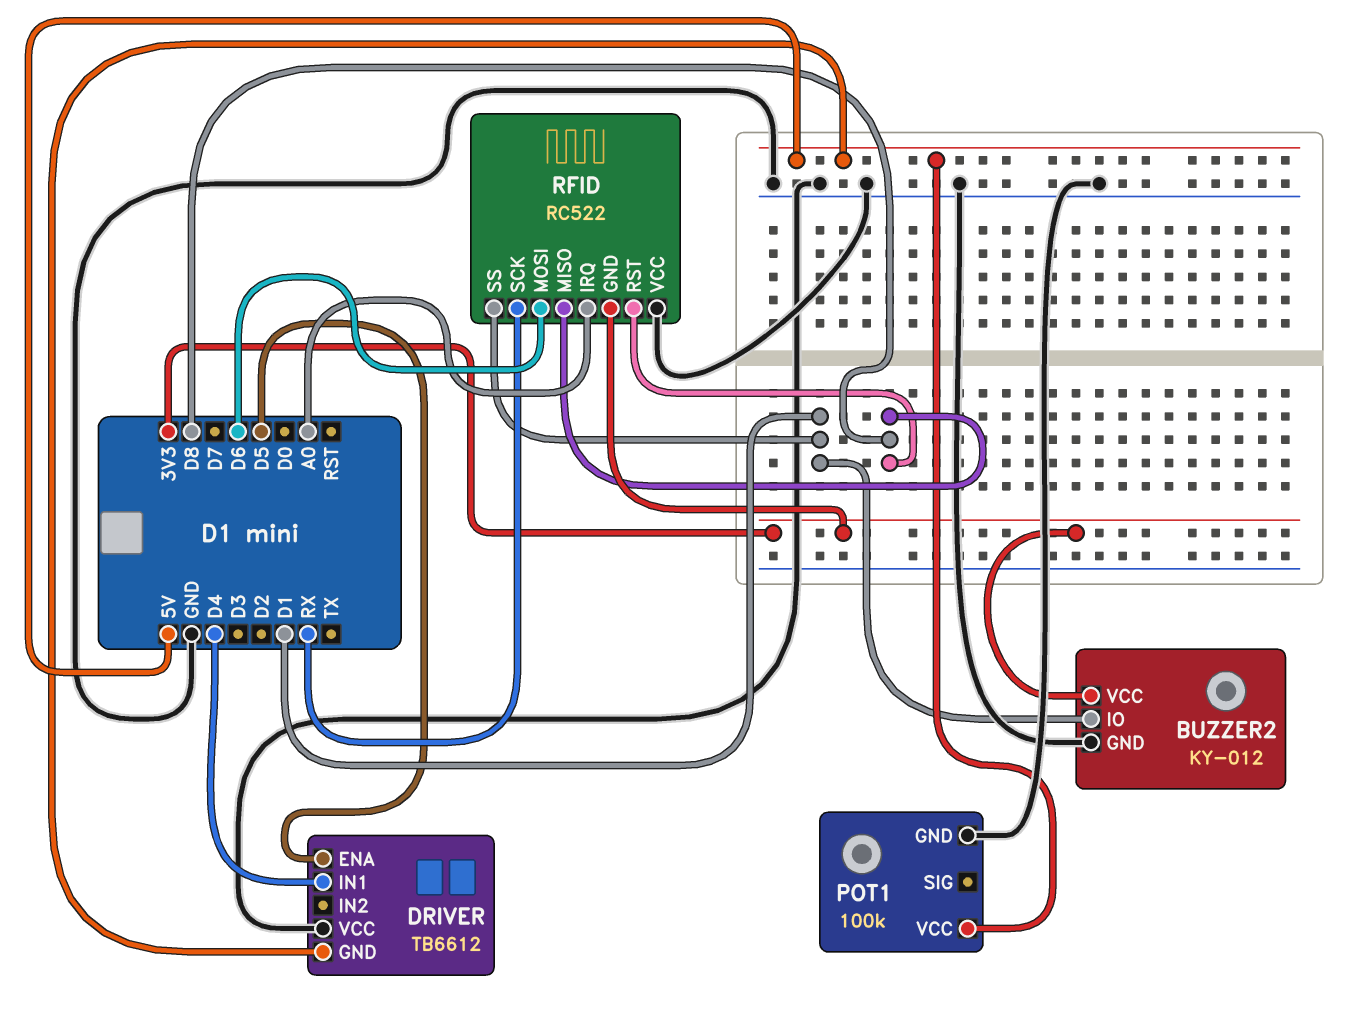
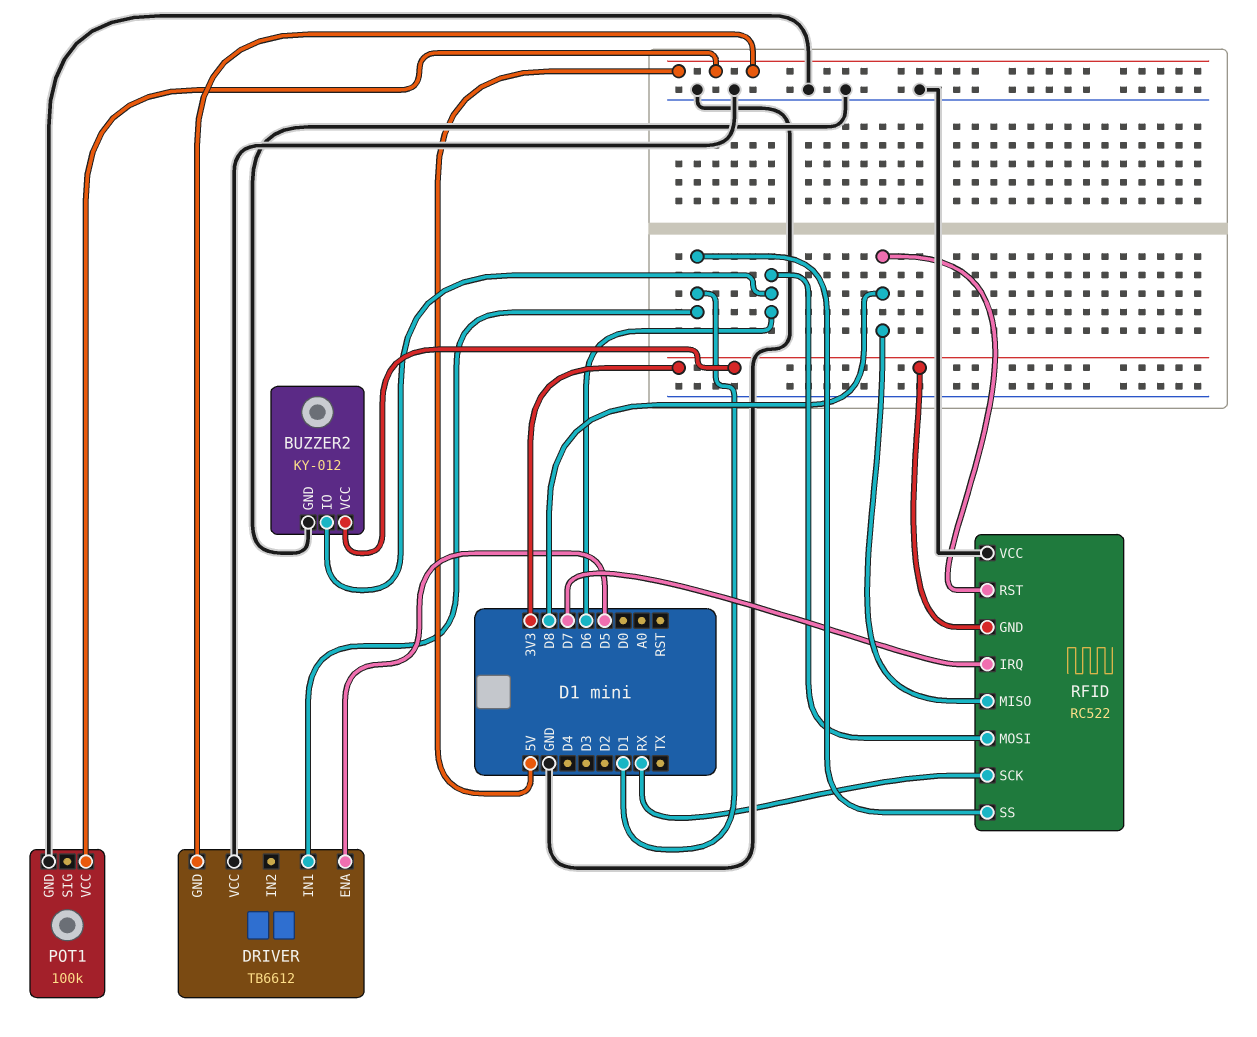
BUZZER2 pin IO: D1 -> D6
DRIVER pin IN1: D4 -> D1
RFID pin IRQ: A0 -> D7

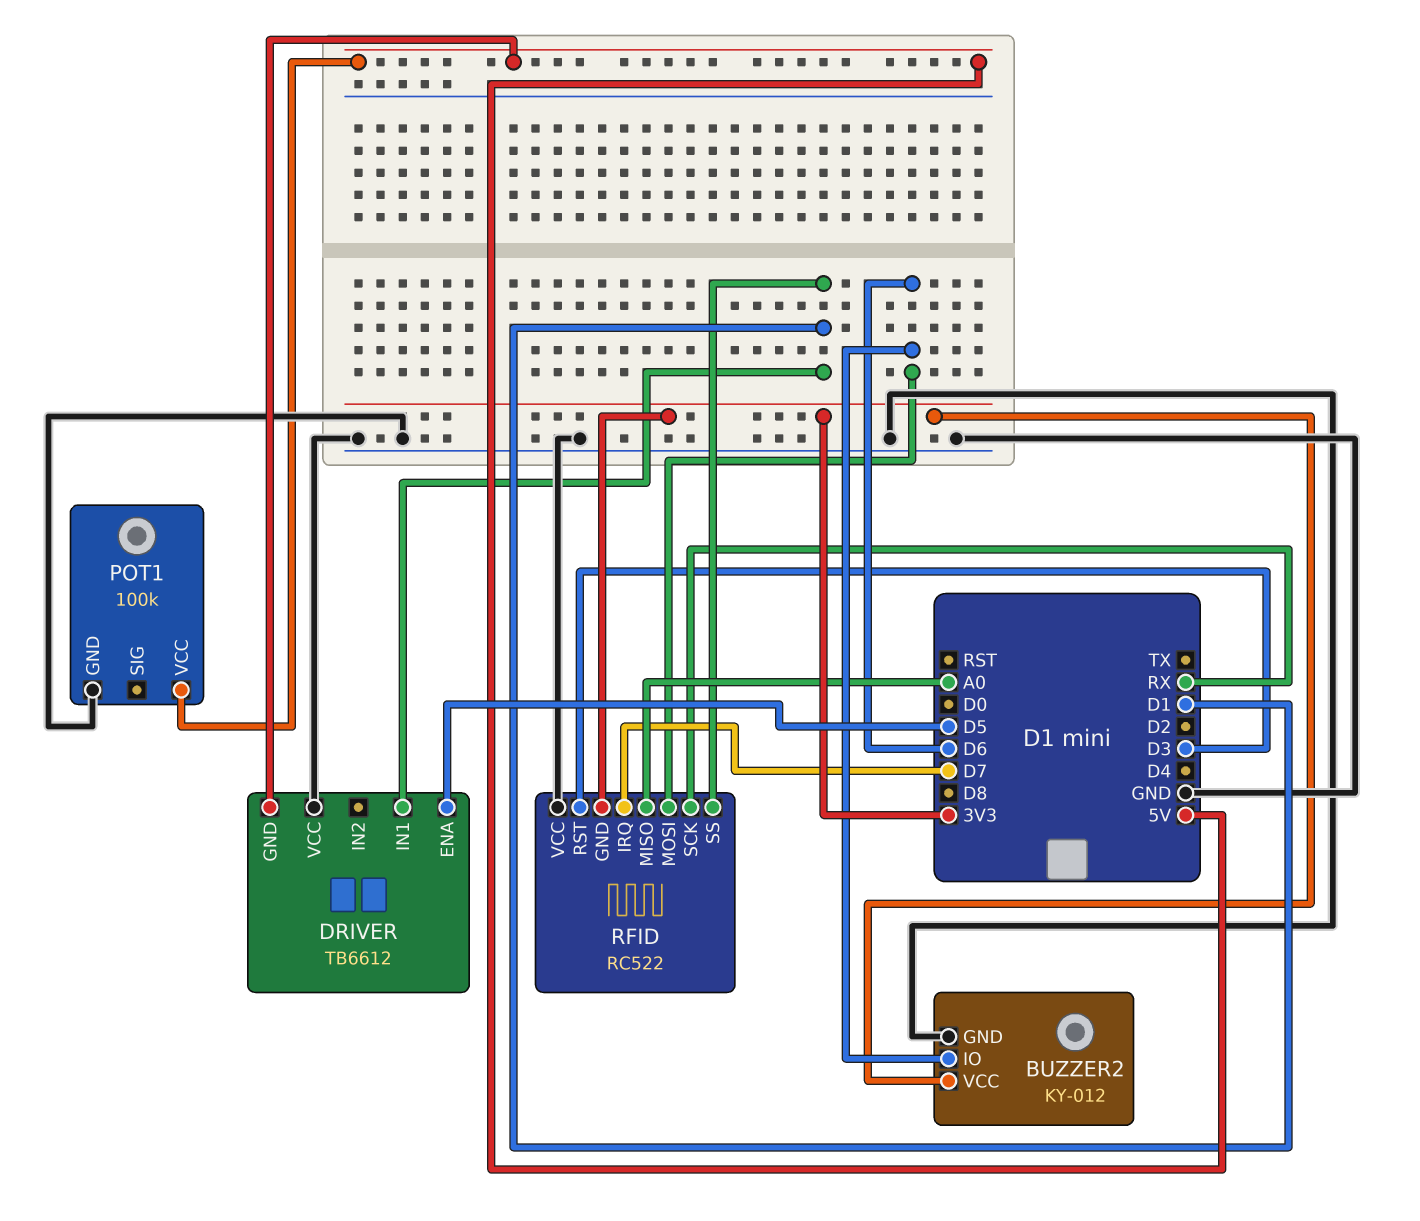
RFID pin MISO: D8 -> A0
RFID pin RST: D8 -> D3

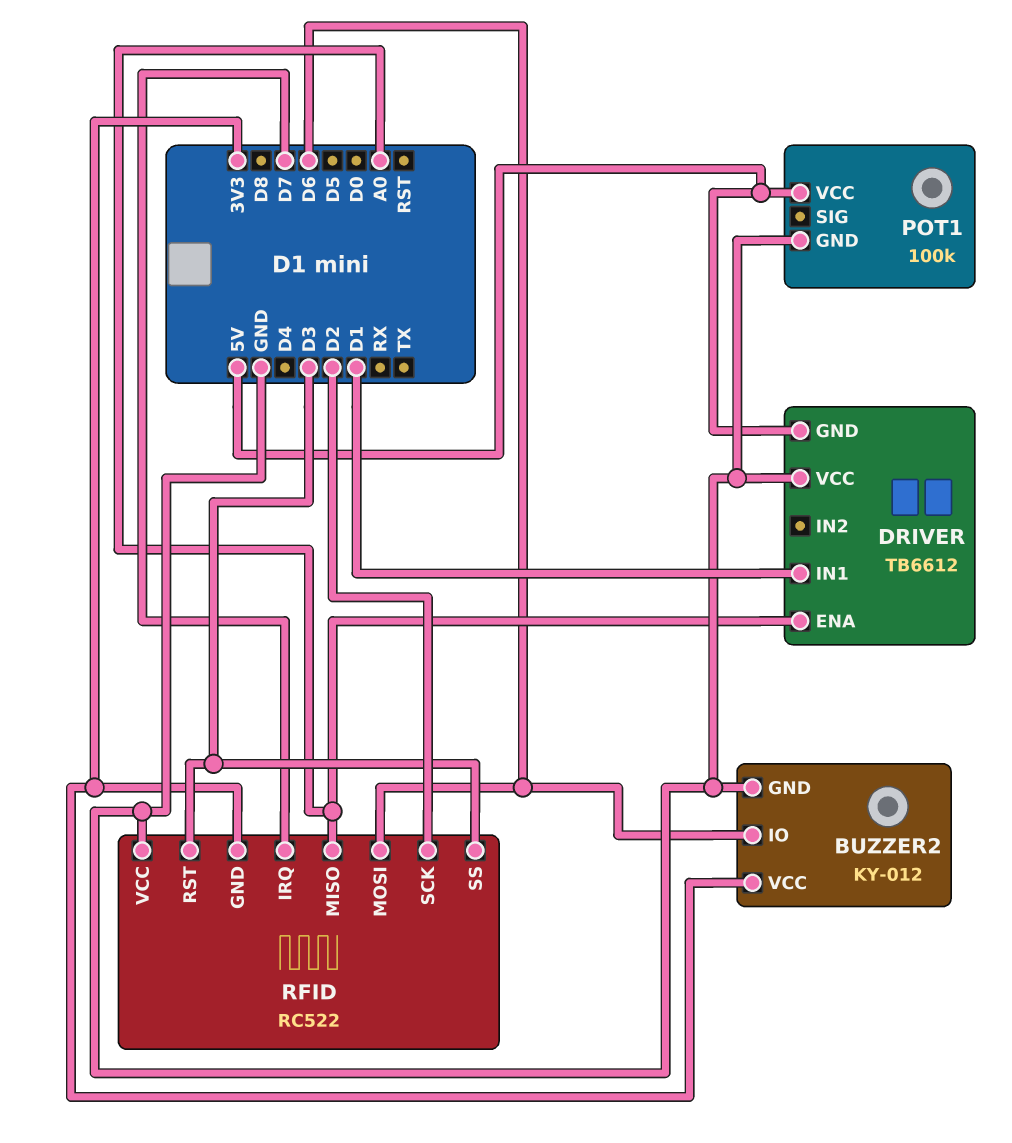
DRIVER pin ENA: D5 -> A0
RFID pin SCK: RX -> D2
RFID pin SS: D1 -> D3

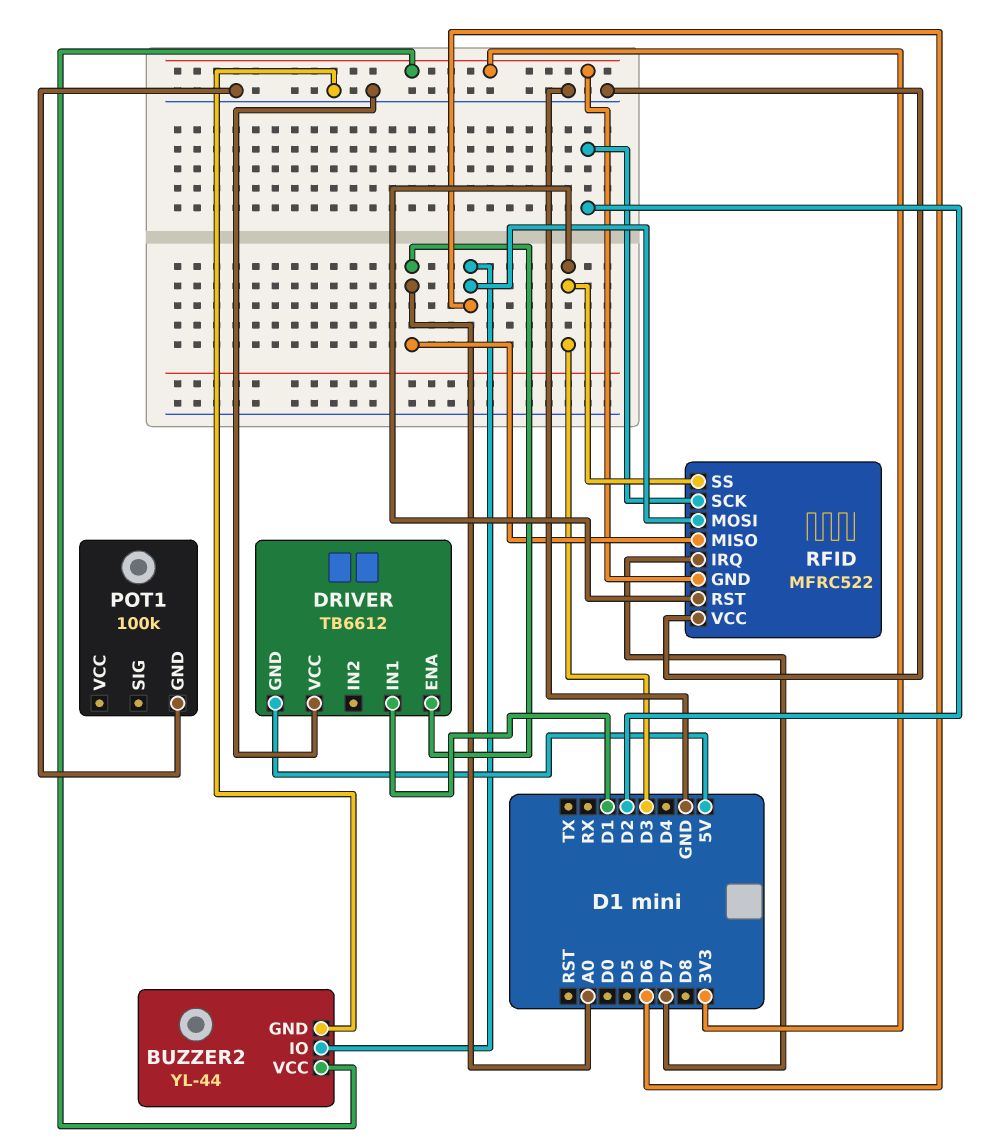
BUZZER2: KY-012 -> YL-44
POT1 pin VCC: 5V -> none
RFID: RC522 -> MFRC522

